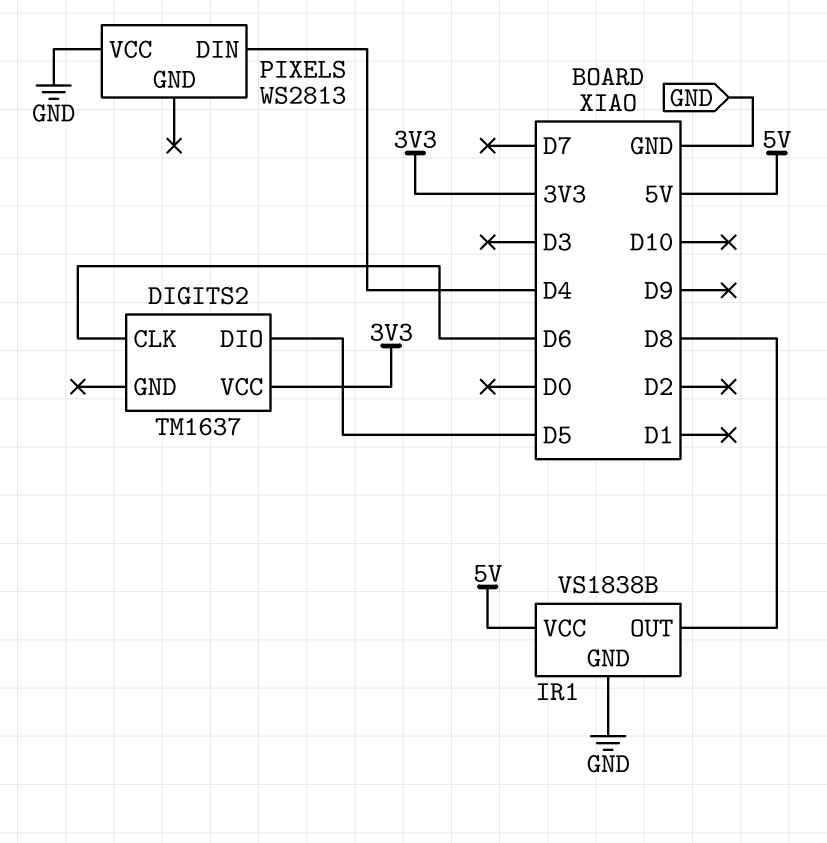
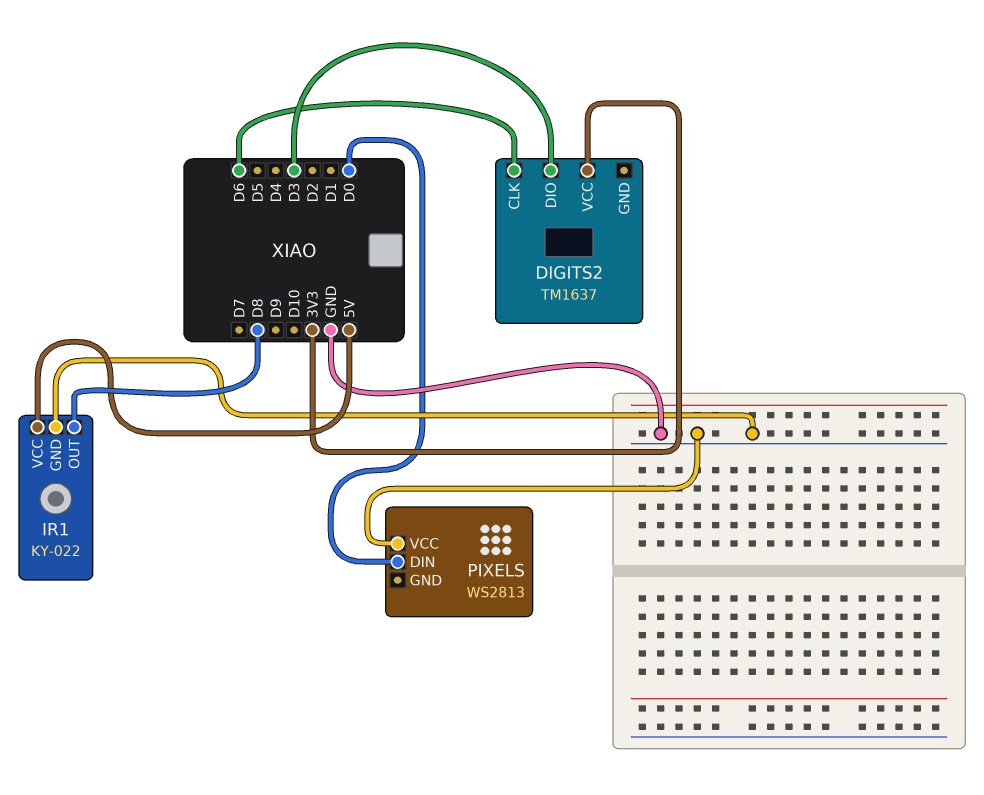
DIGITS2 pin DIO: D5 -> D3
IR1: VS1838B -> KY-022
PIXELS pin DIN: D4 -> D0

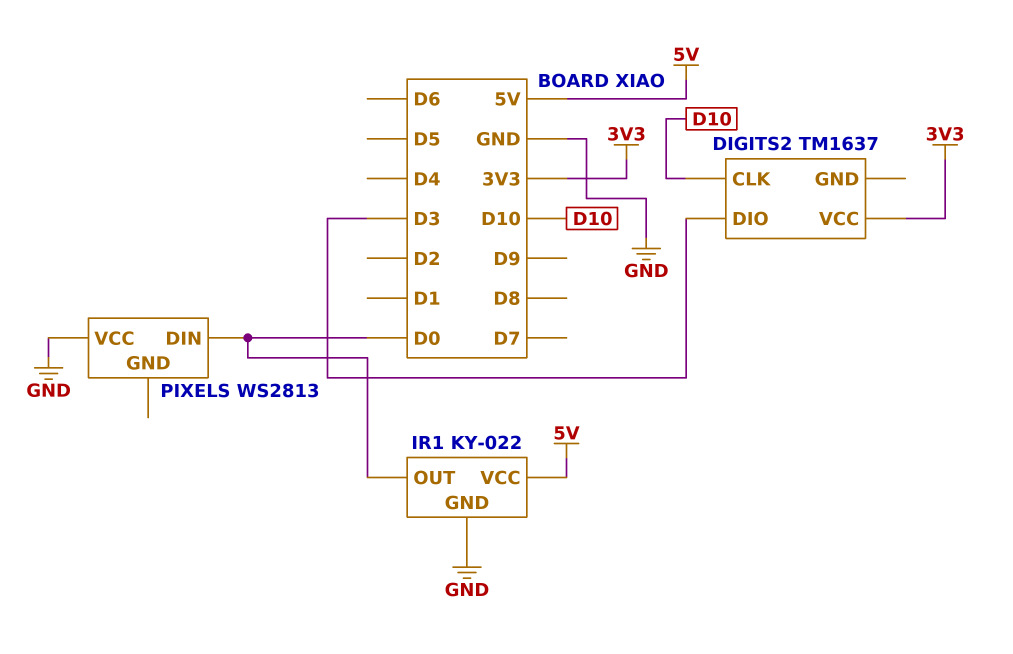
DIGITS2 pin CLK: D6 -> D10
IR1 pin OUT: D8 -> D0

